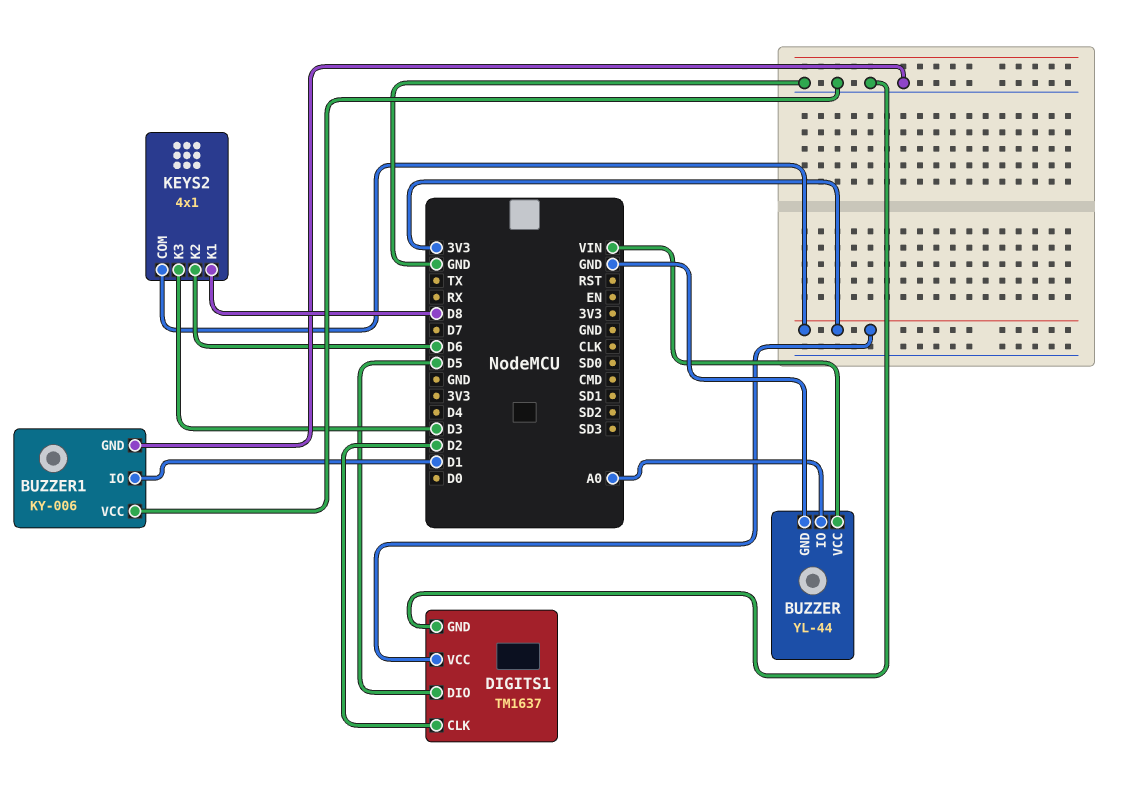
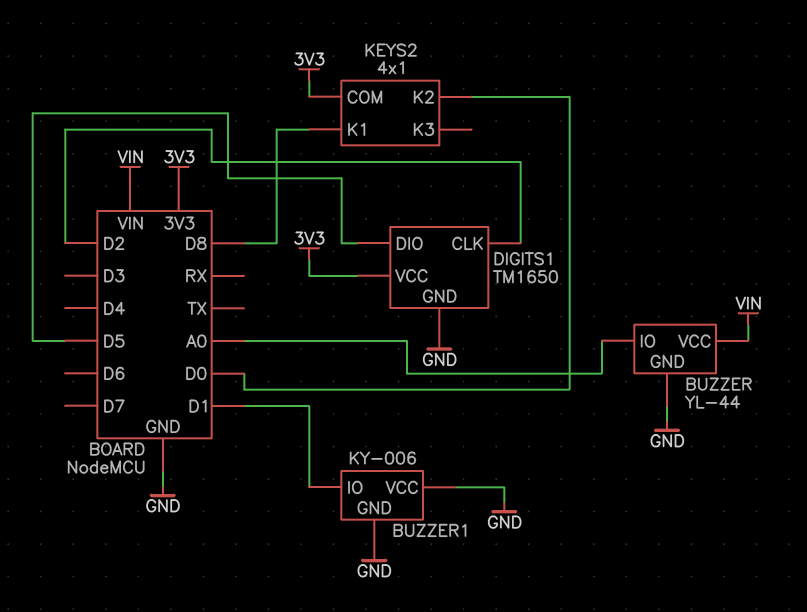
DIGITS1: TM1637 -> TM1650
KEYS2 pin K2: D6 -> D0
KEYS2 pin K3: D3 -> none

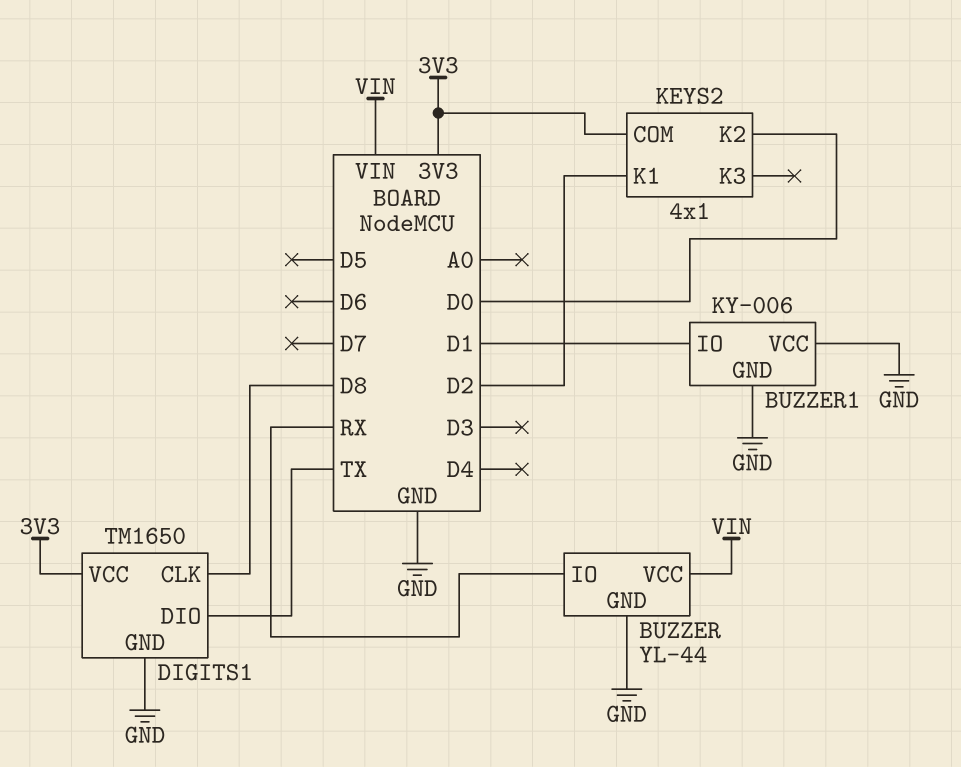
BUZZER pin IO: A0 -> RX
DIGITS1 pin CLK: D2 -> D8
DIGITS1 pin DIO: D5 -> TX
KEYS2 pin K1: D8 -> D2

